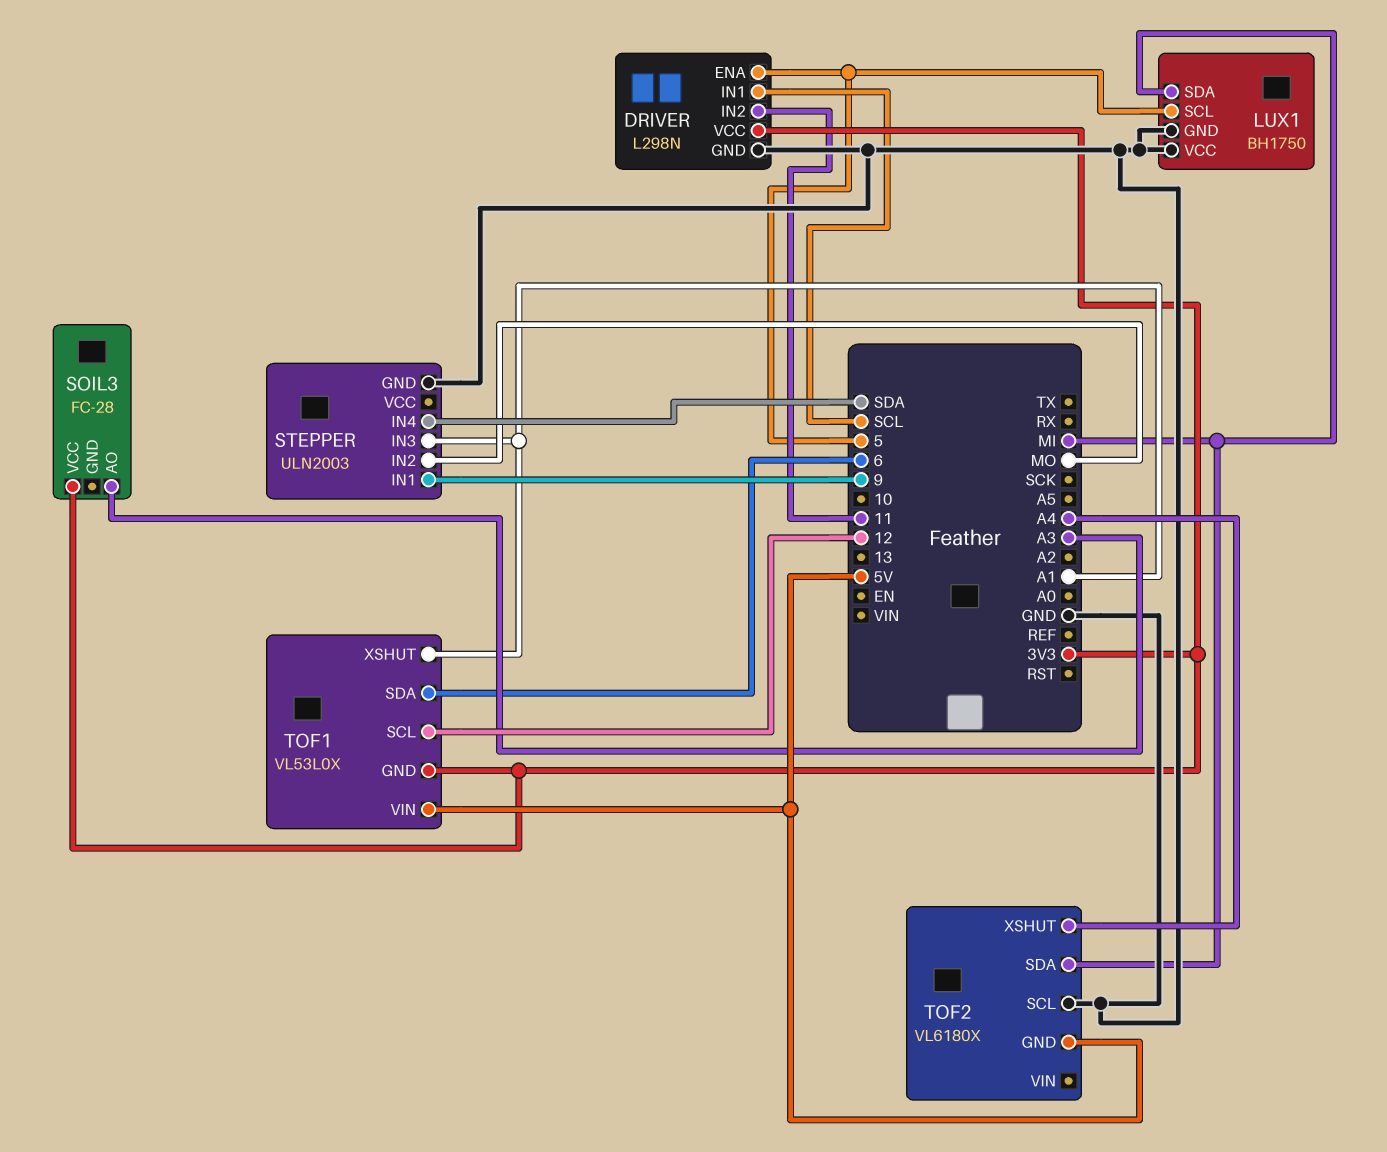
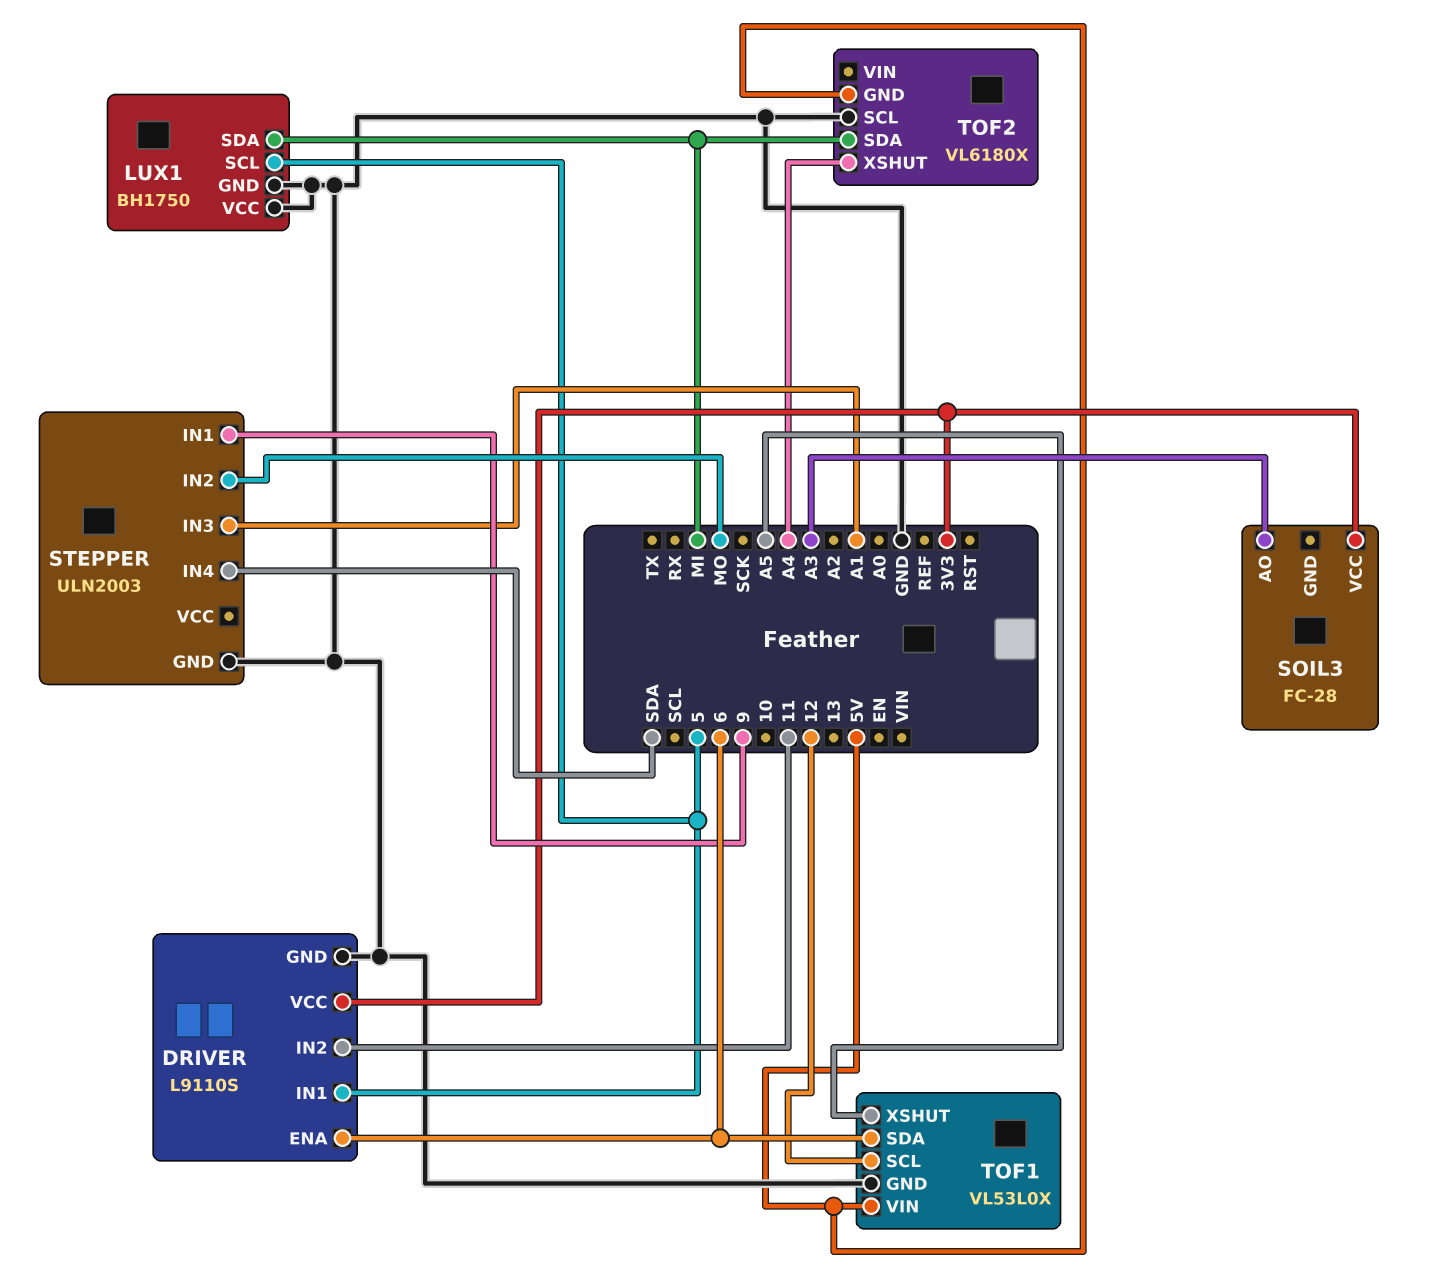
DRIVER: L298N -> L9110S
DRIVER pin ENA: 5 -> 6
DRIVER pin IN1: SCL -> 5
TOF1 pin GND: 3V3 -> GND
TOF1 pin XSHUT: A1 -> A5

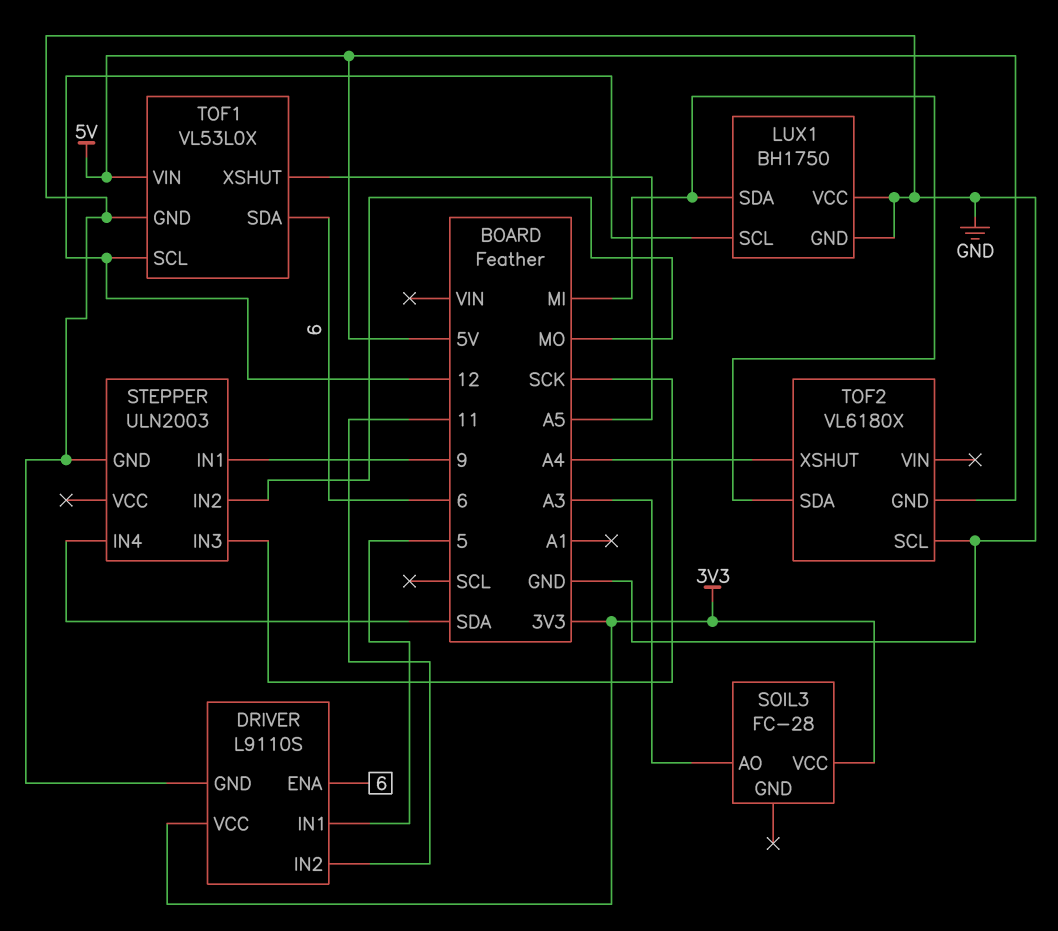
LUX1 pin SCL: 5 -> 12
STEPPER pin IN3: A1 -> SCK

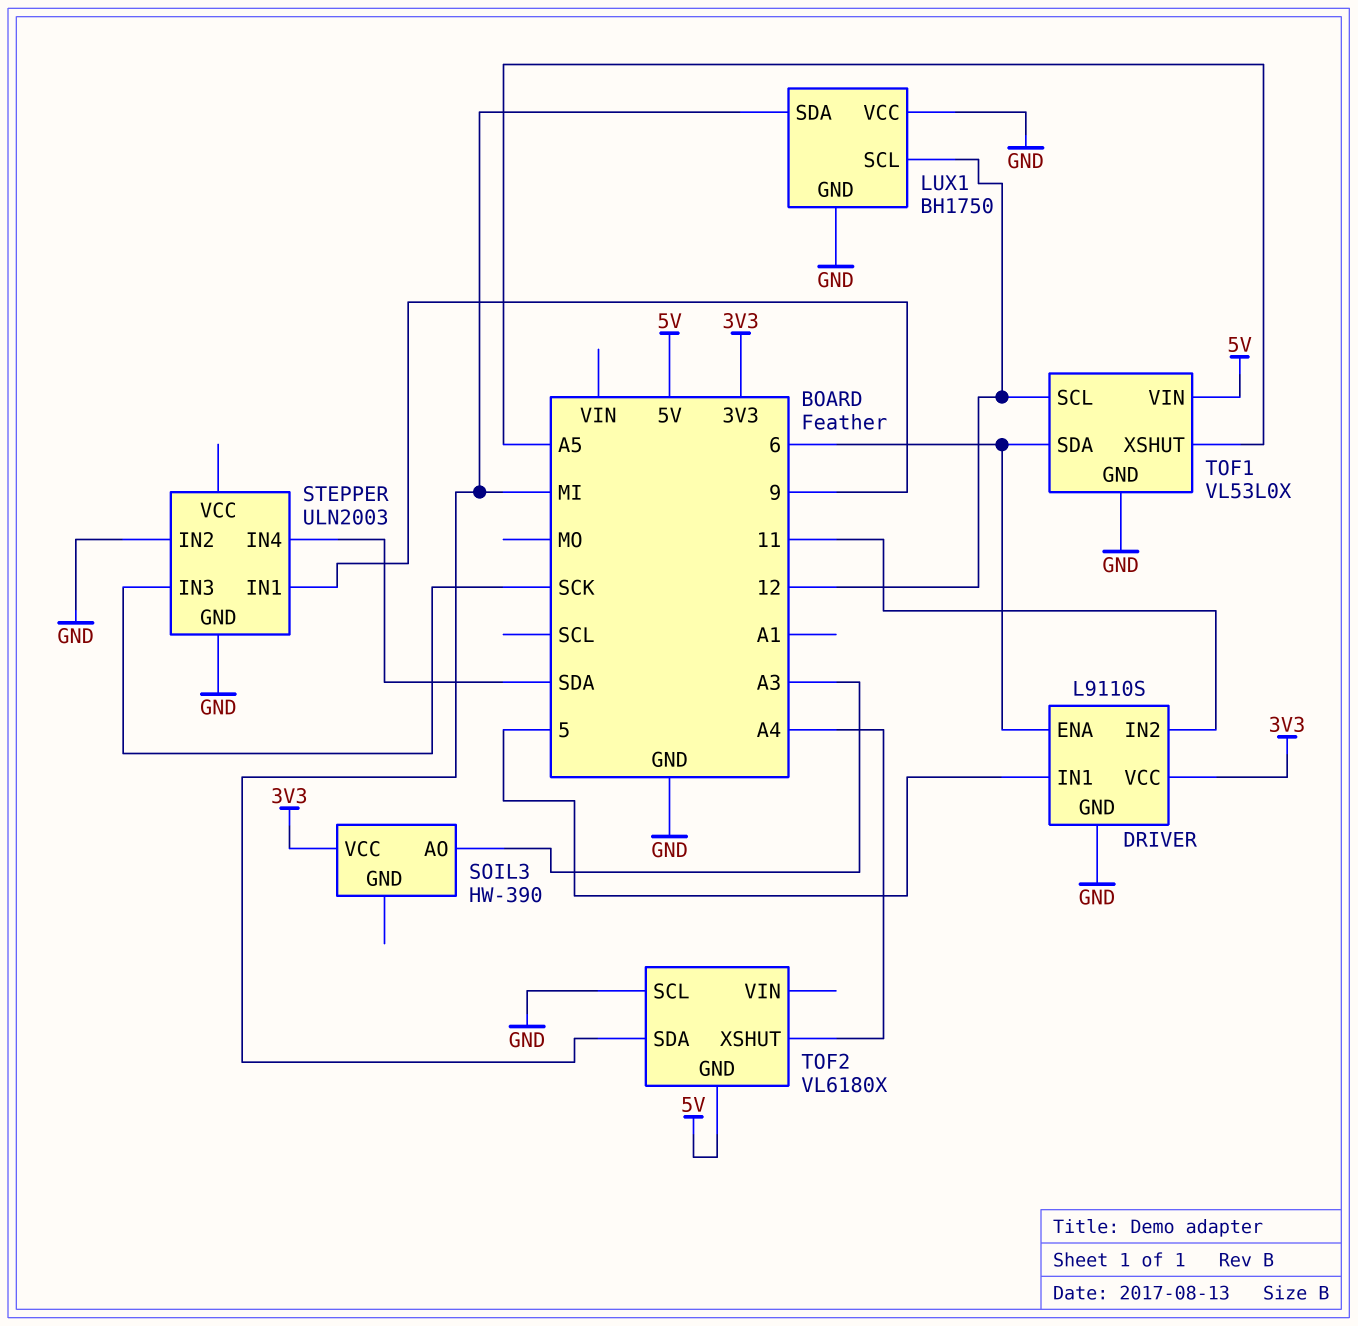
SOIL3: FC-28 -> HW-390
STEPPER pin IN2: MO -> GND

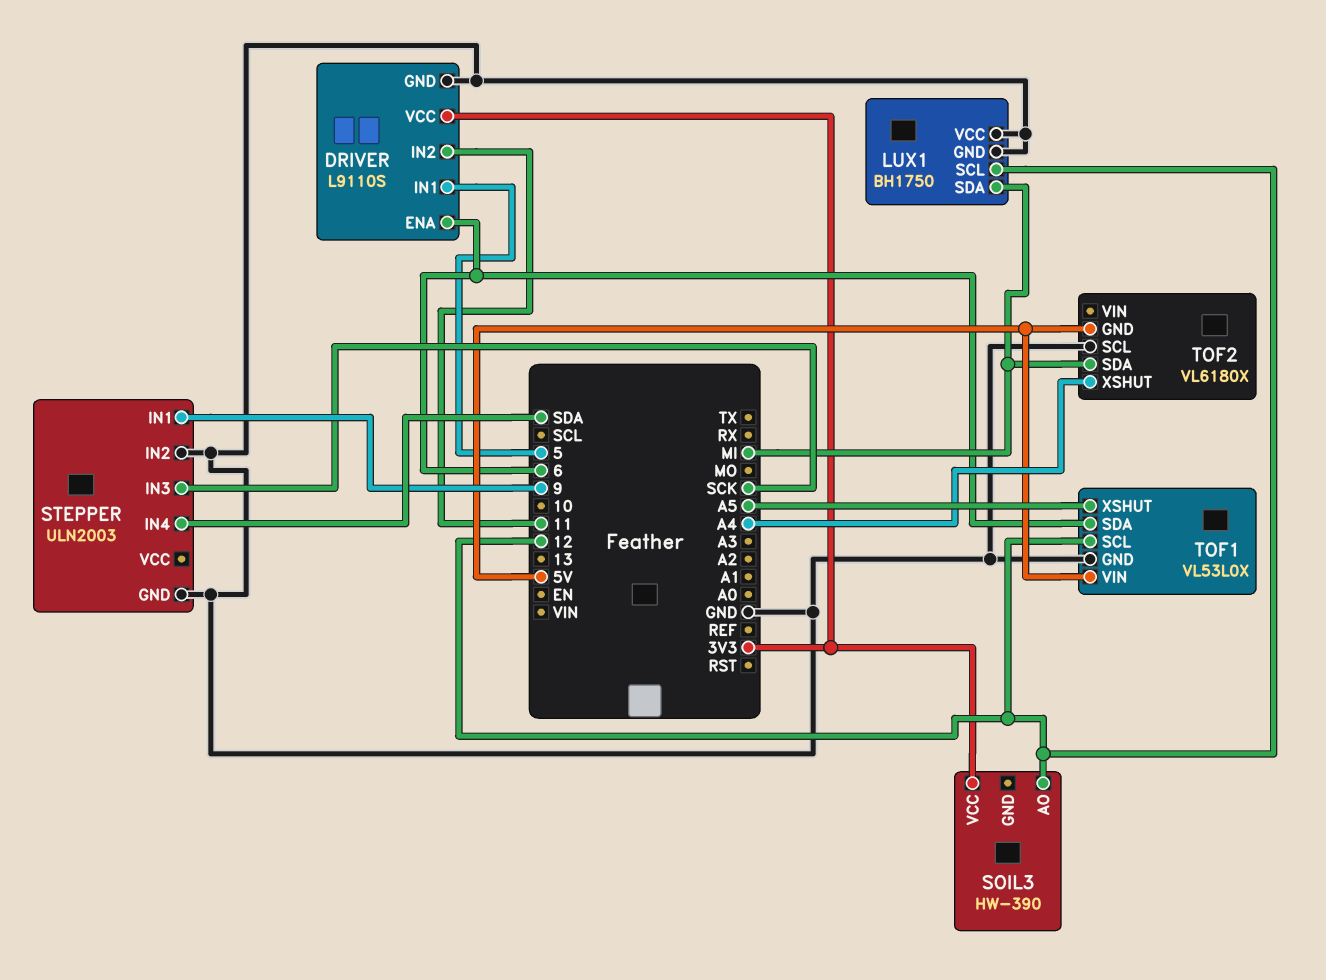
SOIL3 pin AO: A3 -> 12

